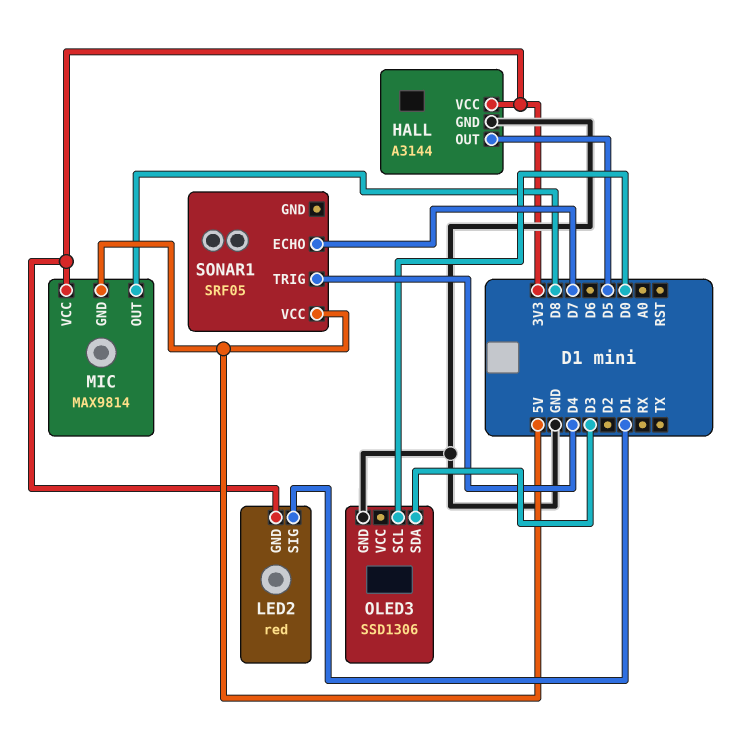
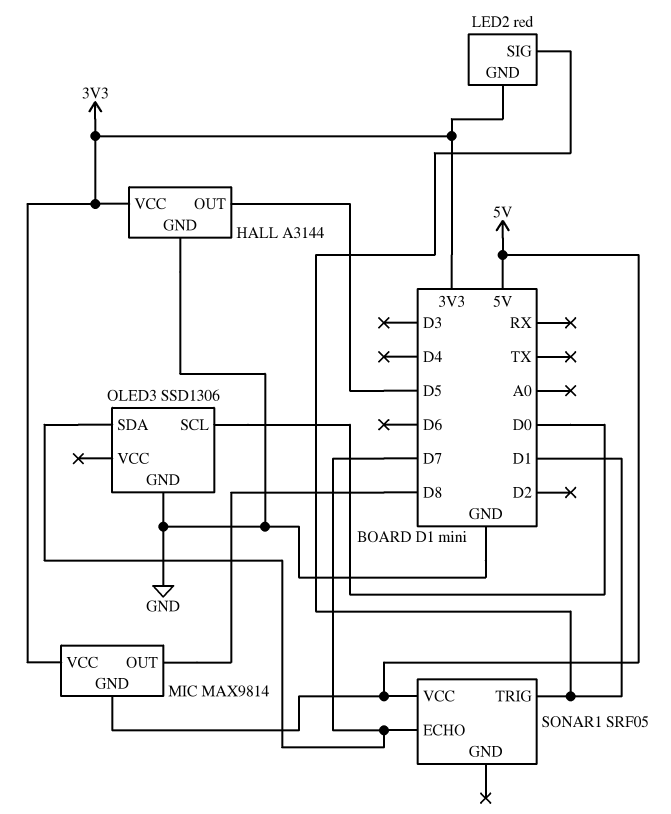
OLED3 pin SDA: D3 -> D7
SONAR1 pin TRIG: D4 -> D1

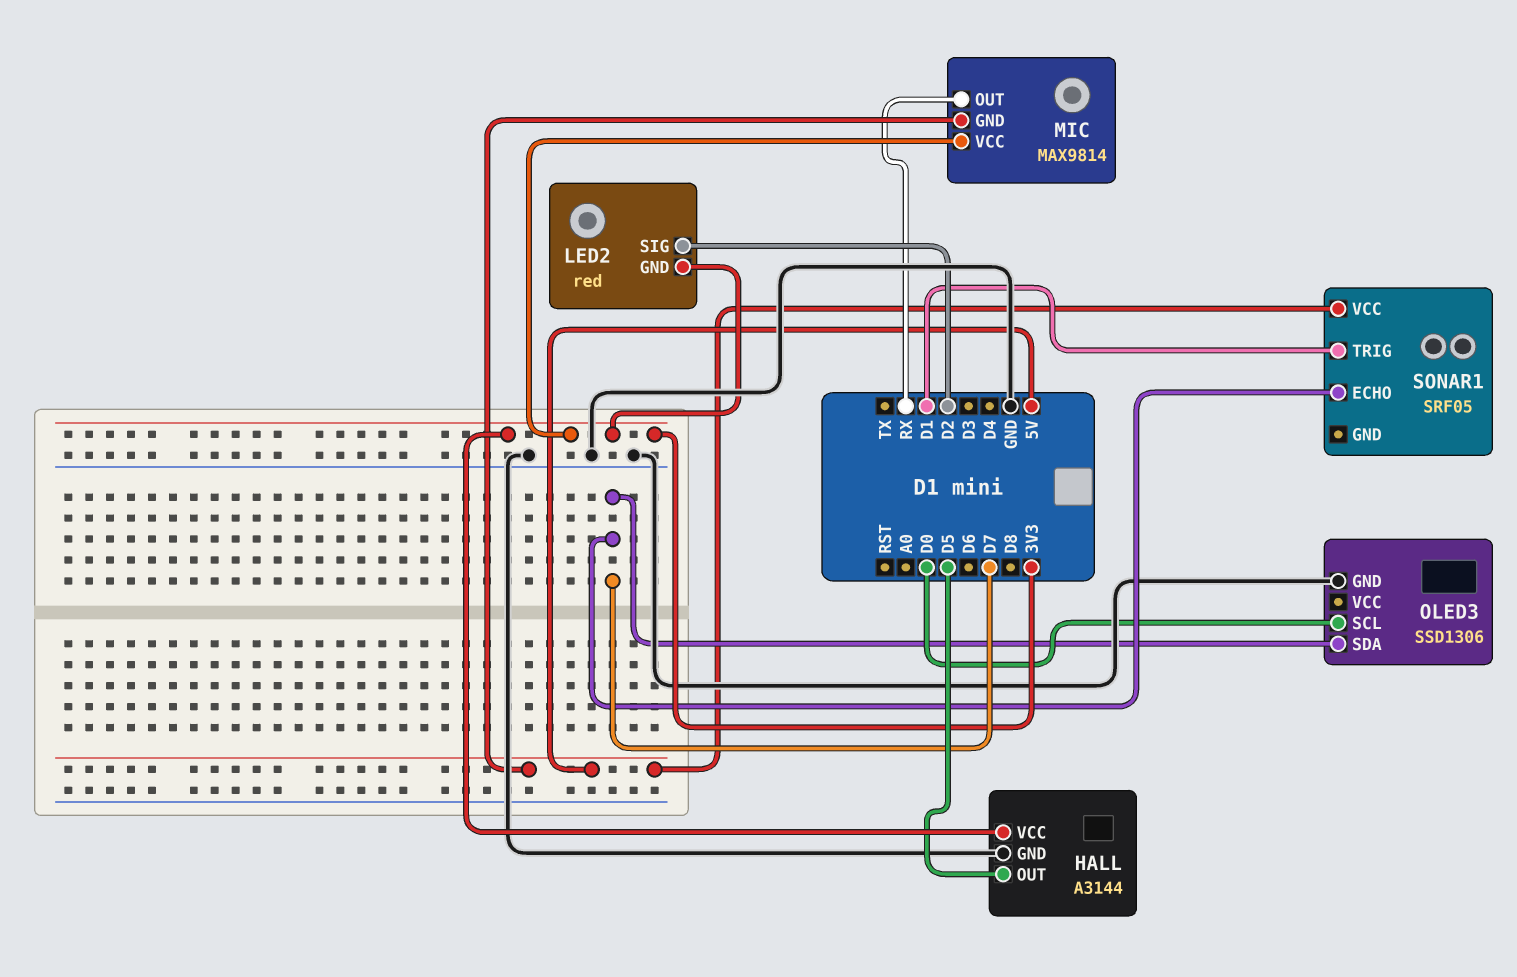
LED2 pin SIG: D1 -> D2
MIC pin OUT: D8 -> RX

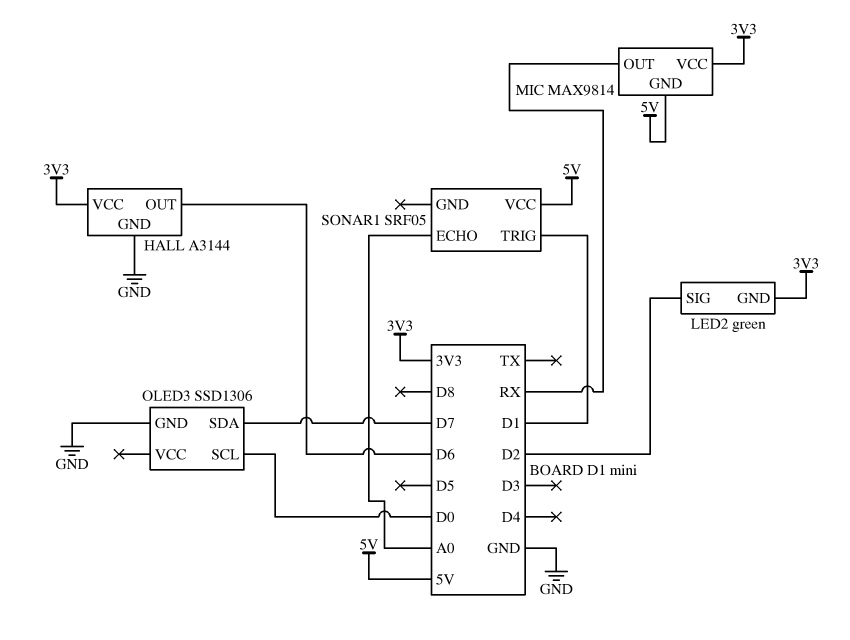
HALL pin OUT: D5 -> D6
LED2: red -> green
SONAR1 pin ECHO: D7 -> A0

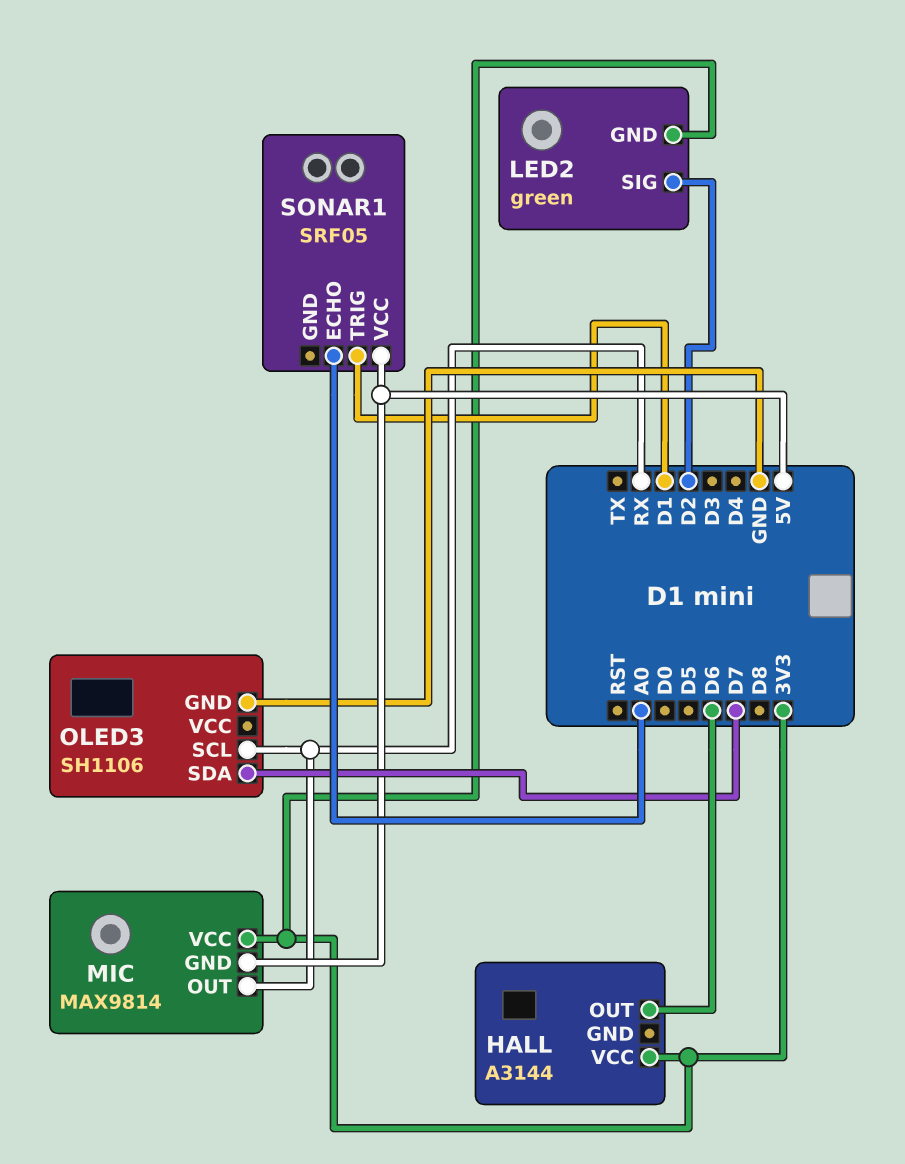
HALL pin GND: GND -> none
OLED3: SSD1306 -> SH1106
OLED3 pin SCL: D0 -> RX

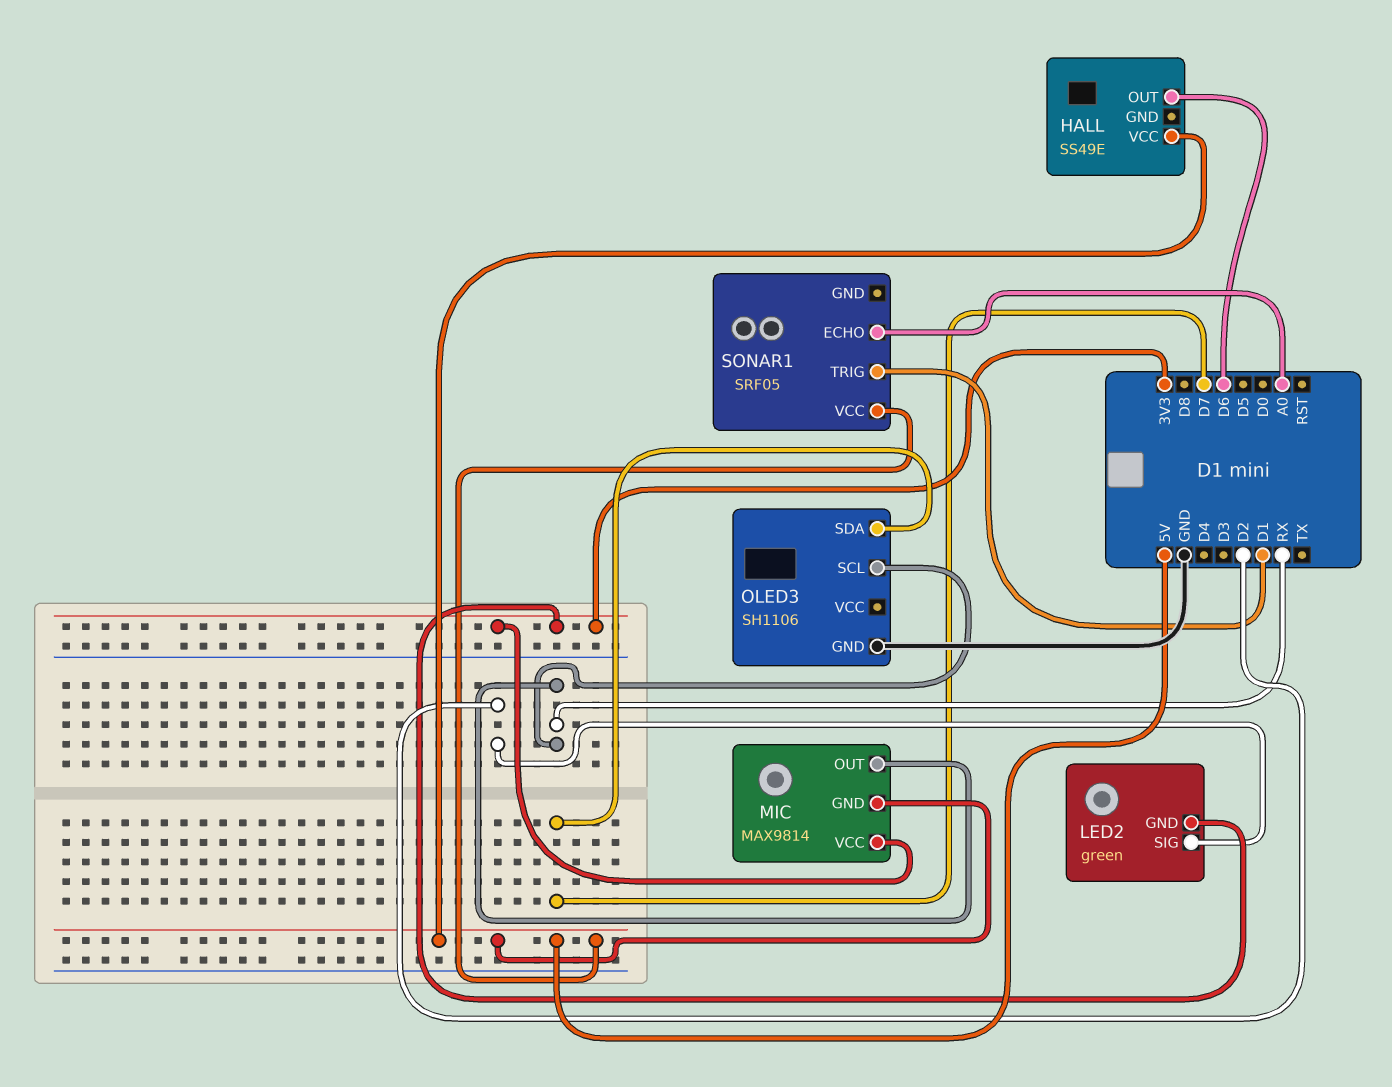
HALL: A3144 -> SS49E
HALL pin VCC: 3V3 -> 5V

